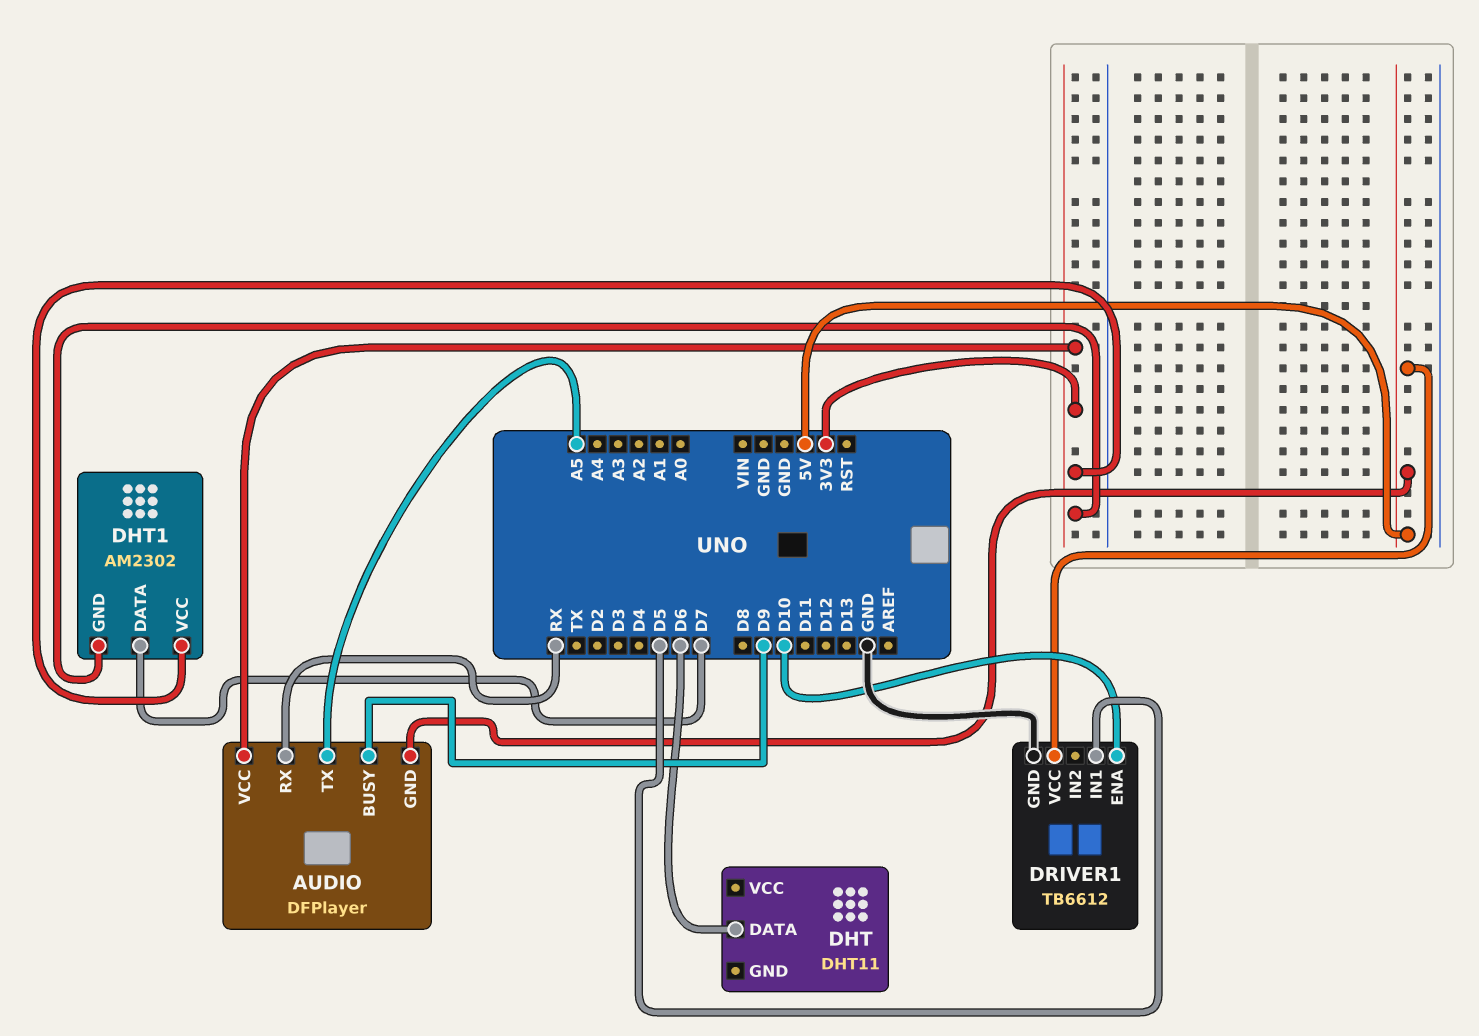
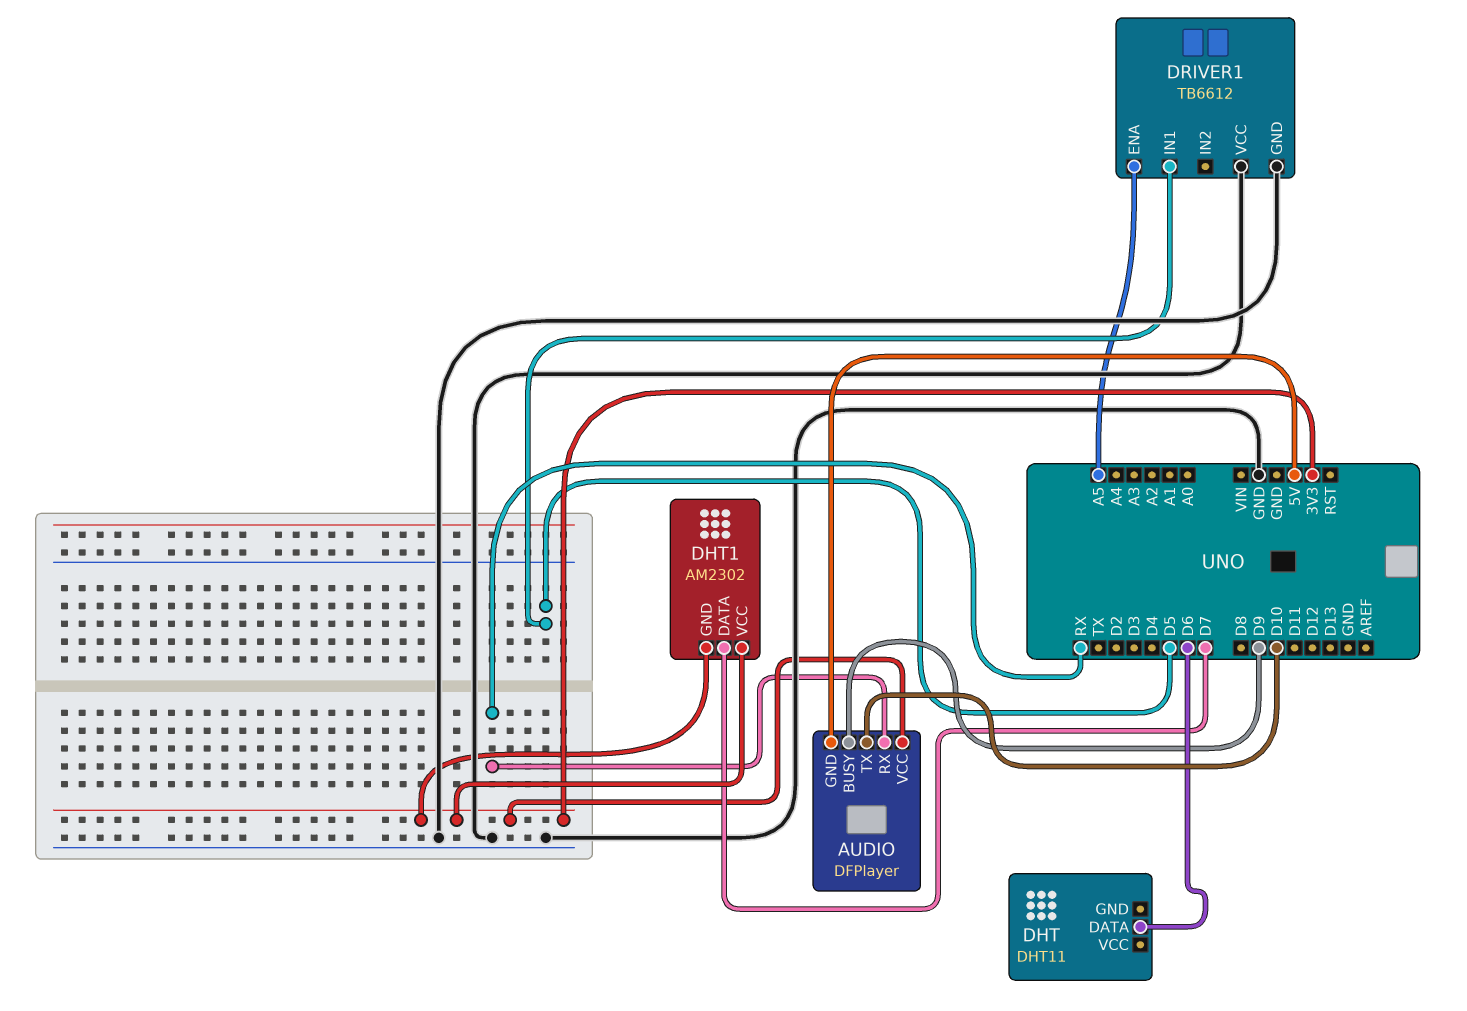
AUDIO pin TX: A5 -> D10
DRIVER1 pin ENA: D10 -> A5
DRIVER1 pin VCC: 5V -> GND

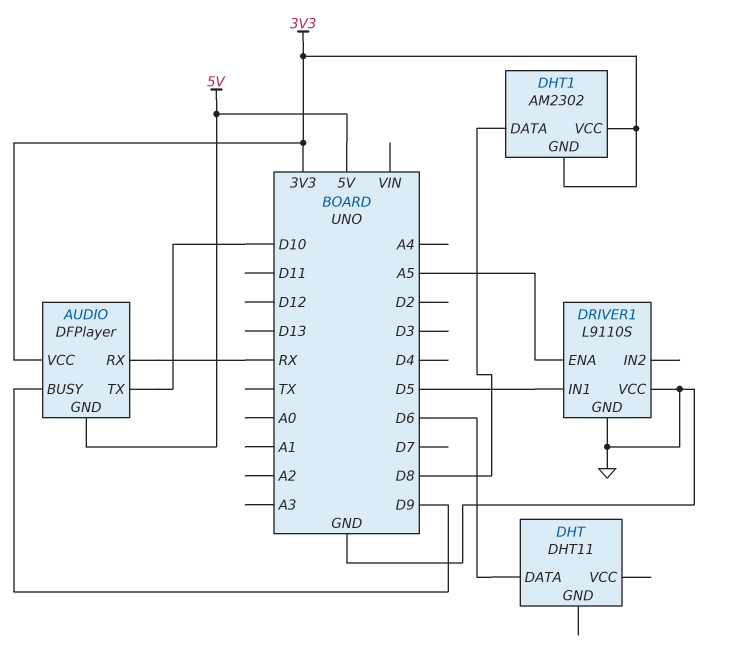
DHT1 pin DATA: D7 -> D8
DRIVER1: TB6612 -> L9110S

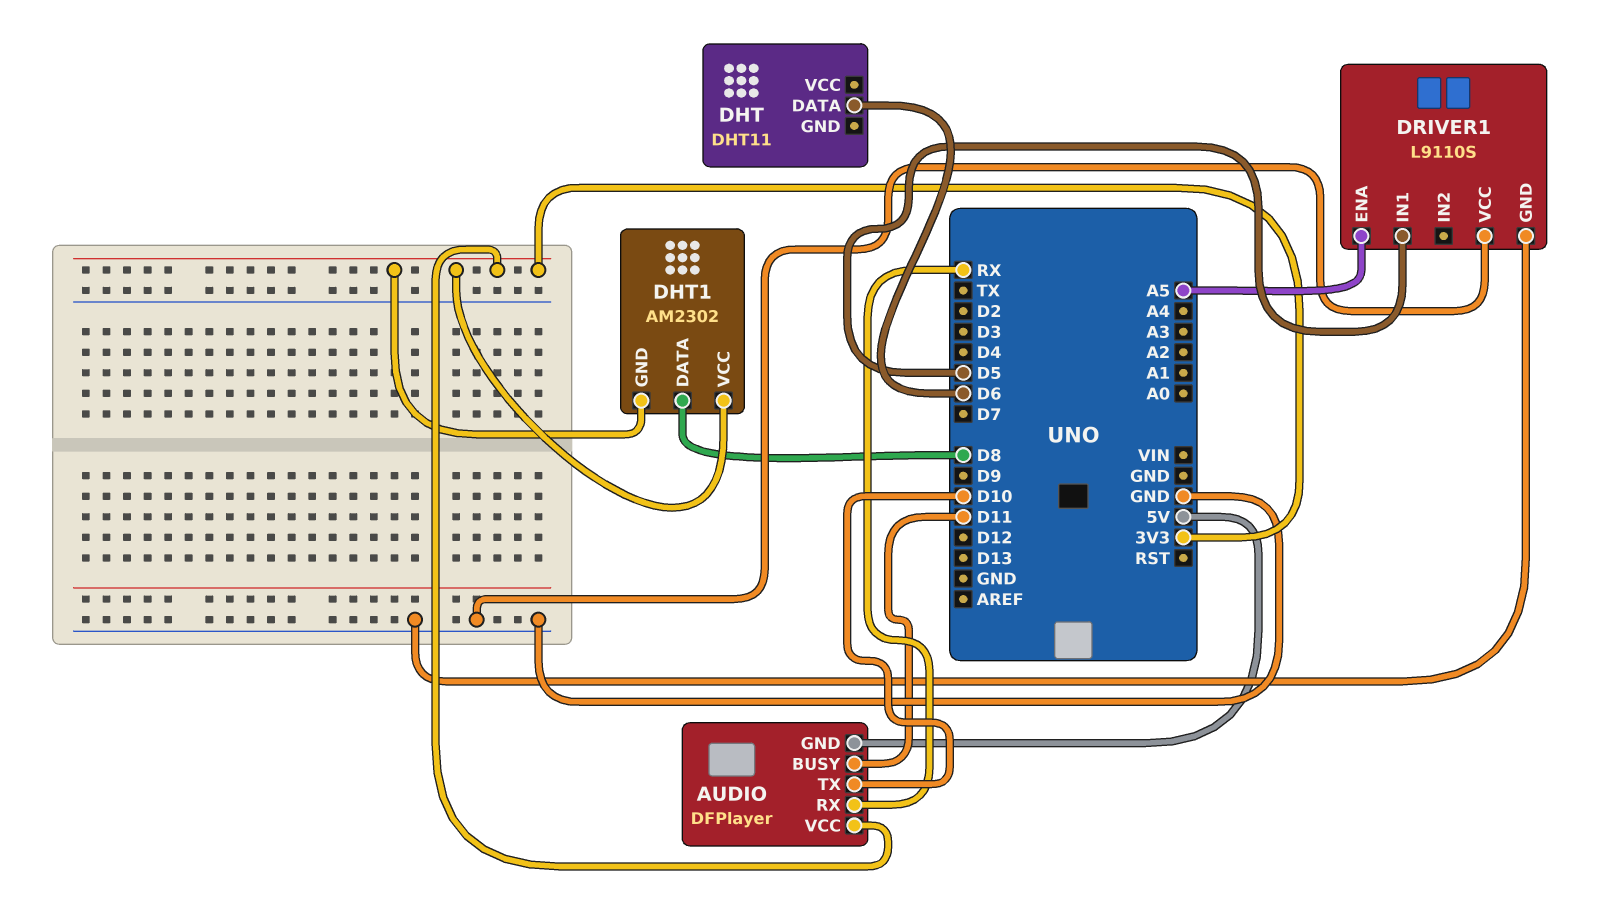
AUDIO pin BUSY: D9 -> D11

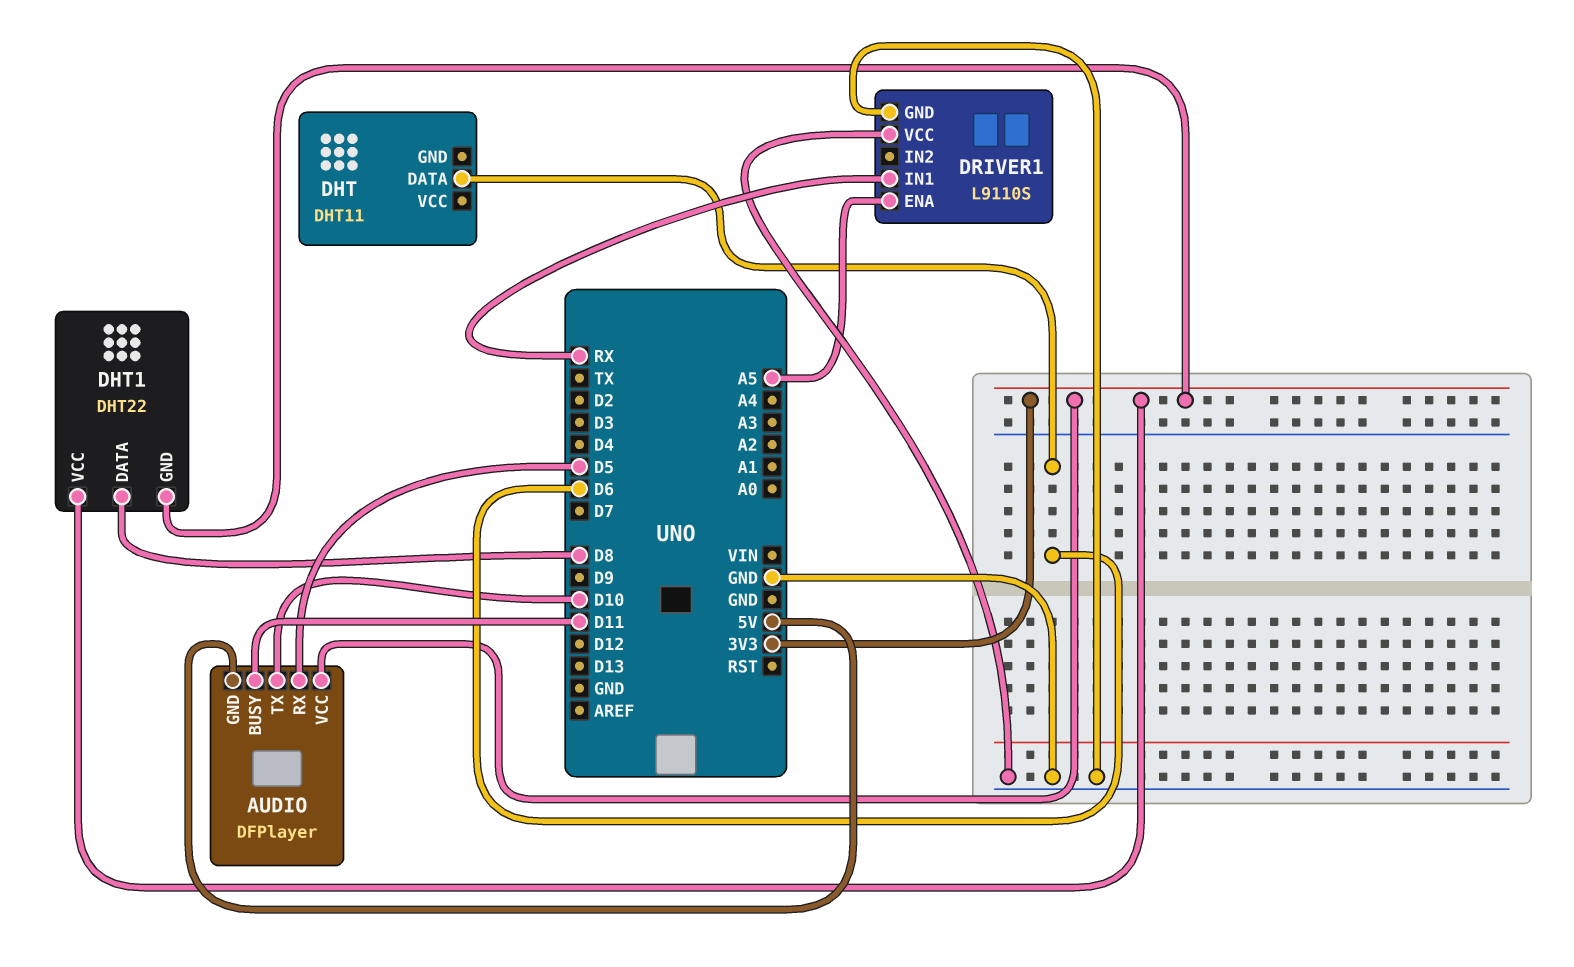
AUDIO pin RX: RX -> D5
DHT1: AM2302 -> DHT22
DRIVER1 pin IN1: D5 -> RX

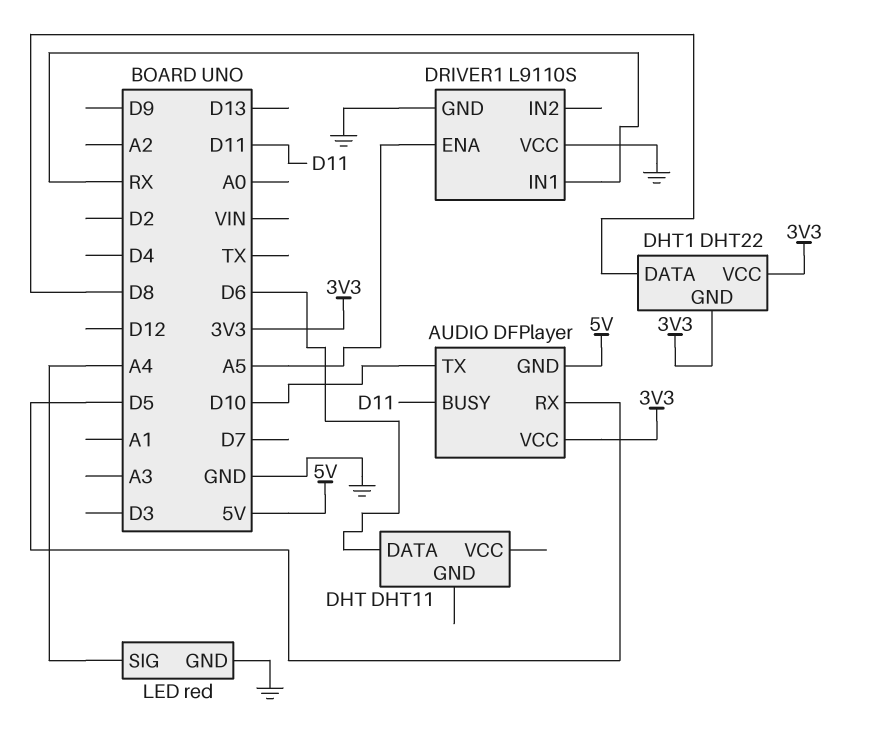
LED: none -> red
LED pin GND: none -> GND
LED pin SIG: none -> A4

